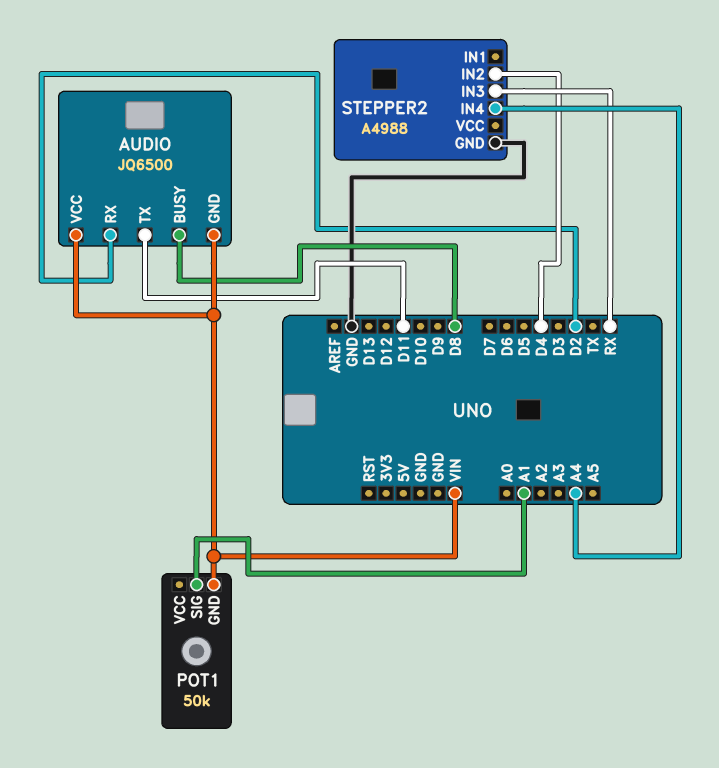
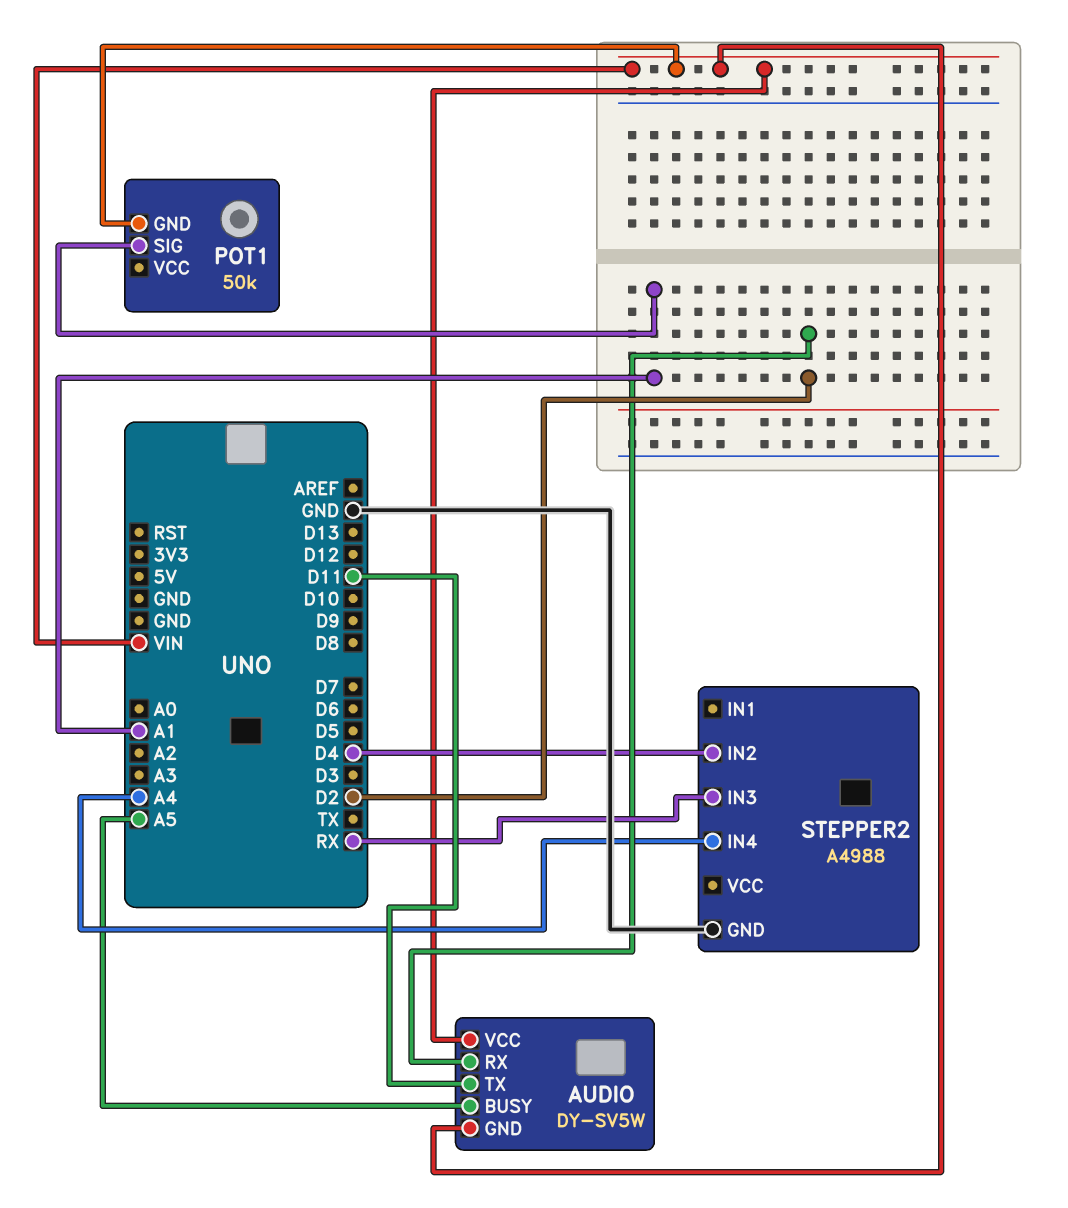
AUDIO: JQ6500 -> DY-SV5W
AUDIO pin BUSY: D8 -> A5

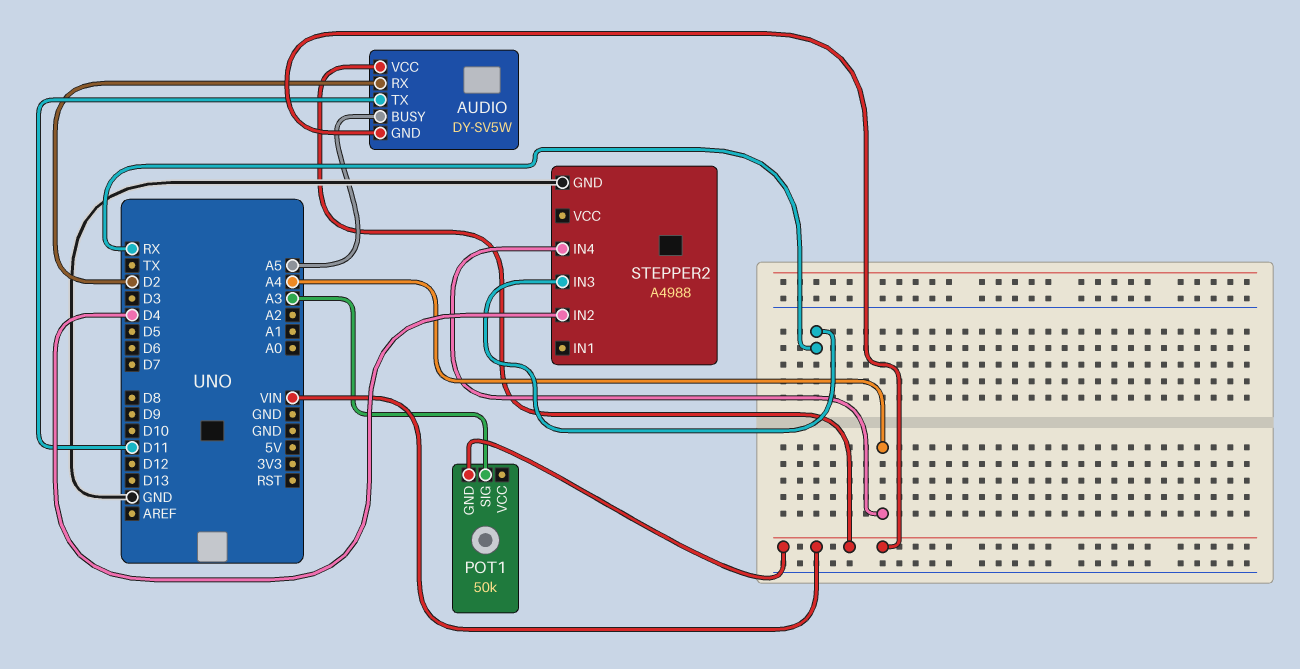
POT1 pin SIG: A1 -> A3

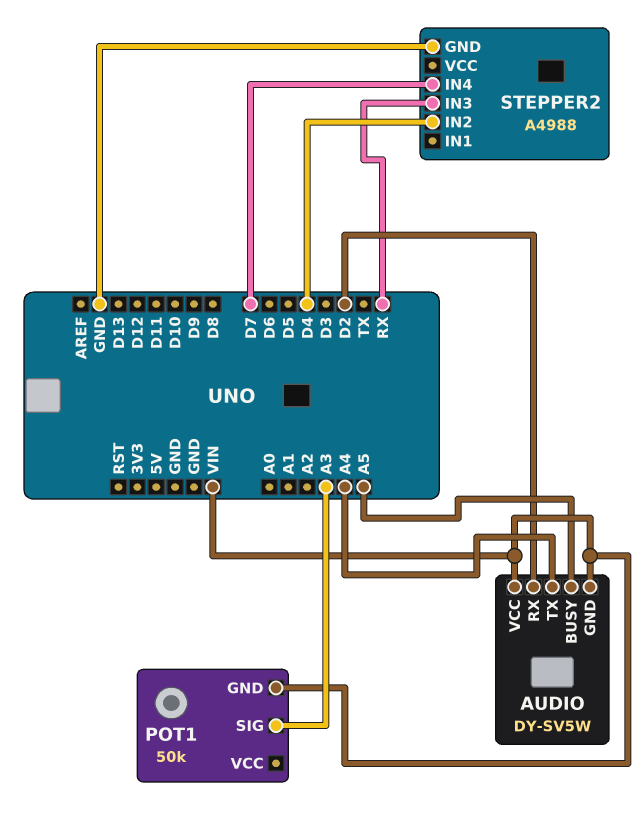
AUDIO pin TX: D11 -> A4
STEPPER2 pin IN4: A4 -> D7

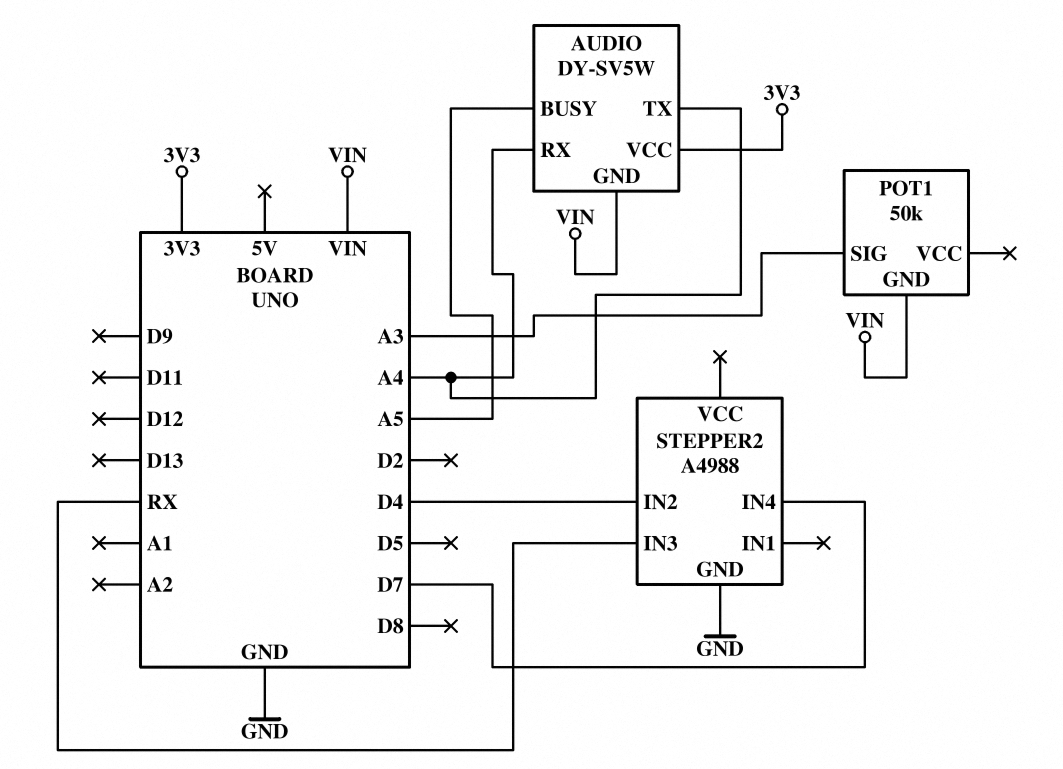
AUDIO pin RX: D2 -> A4
AUDIO pin VCC: VIN -> 3V3

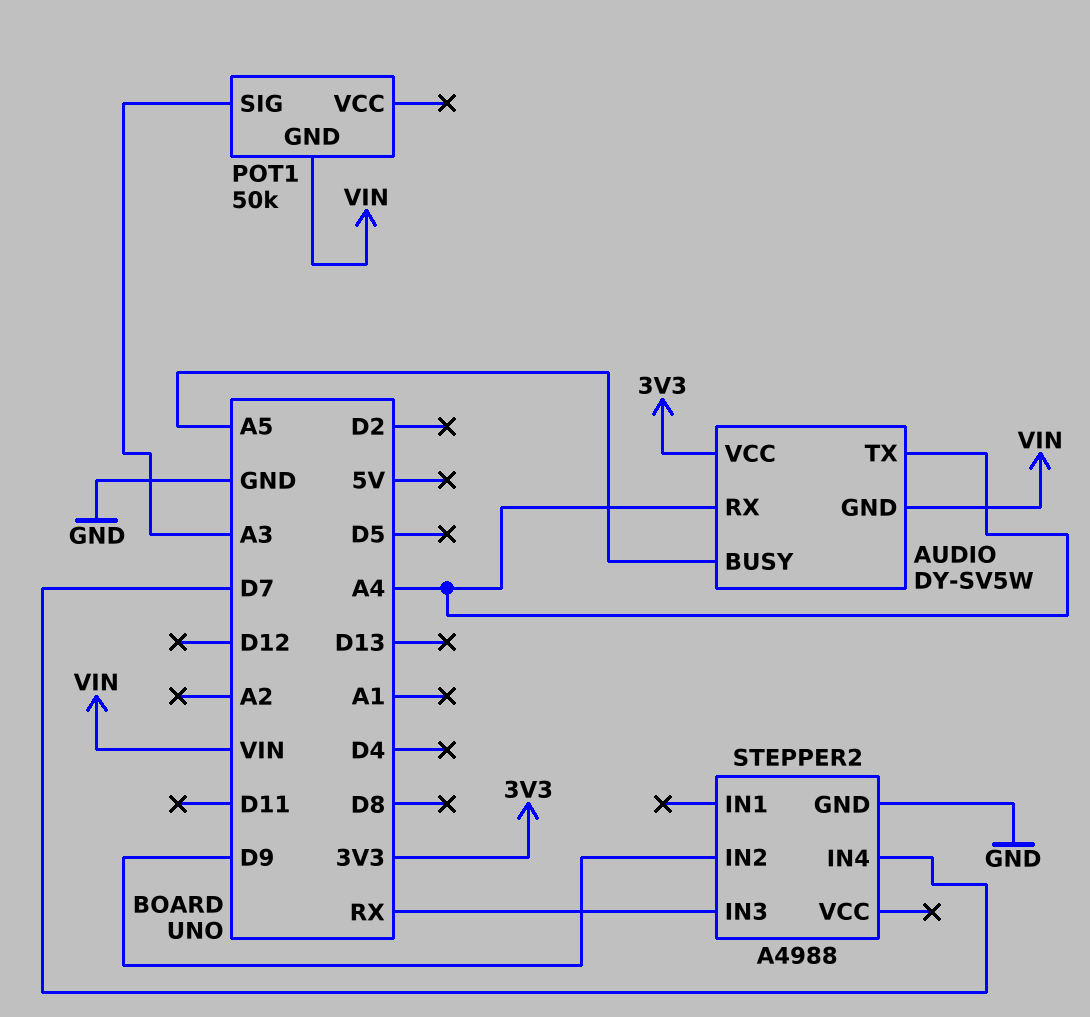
STEPPER2 pin IN2: D4 -> D9

